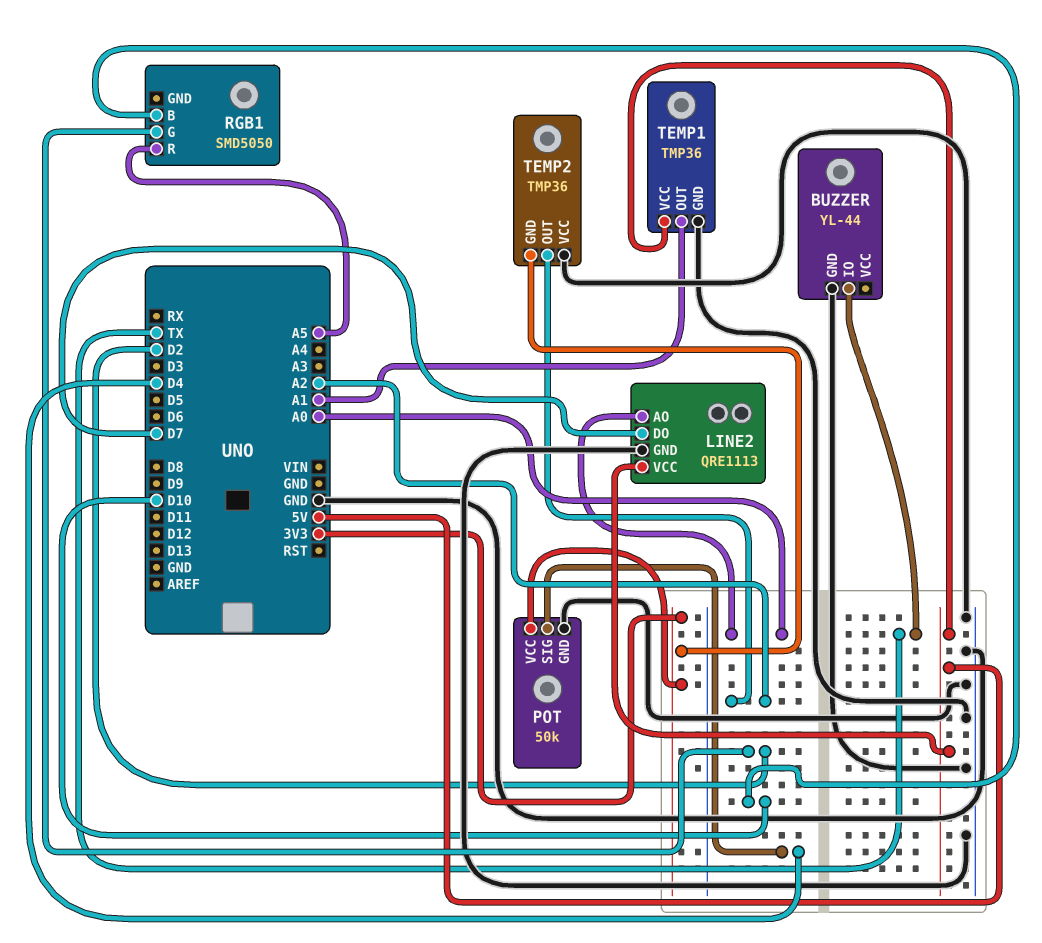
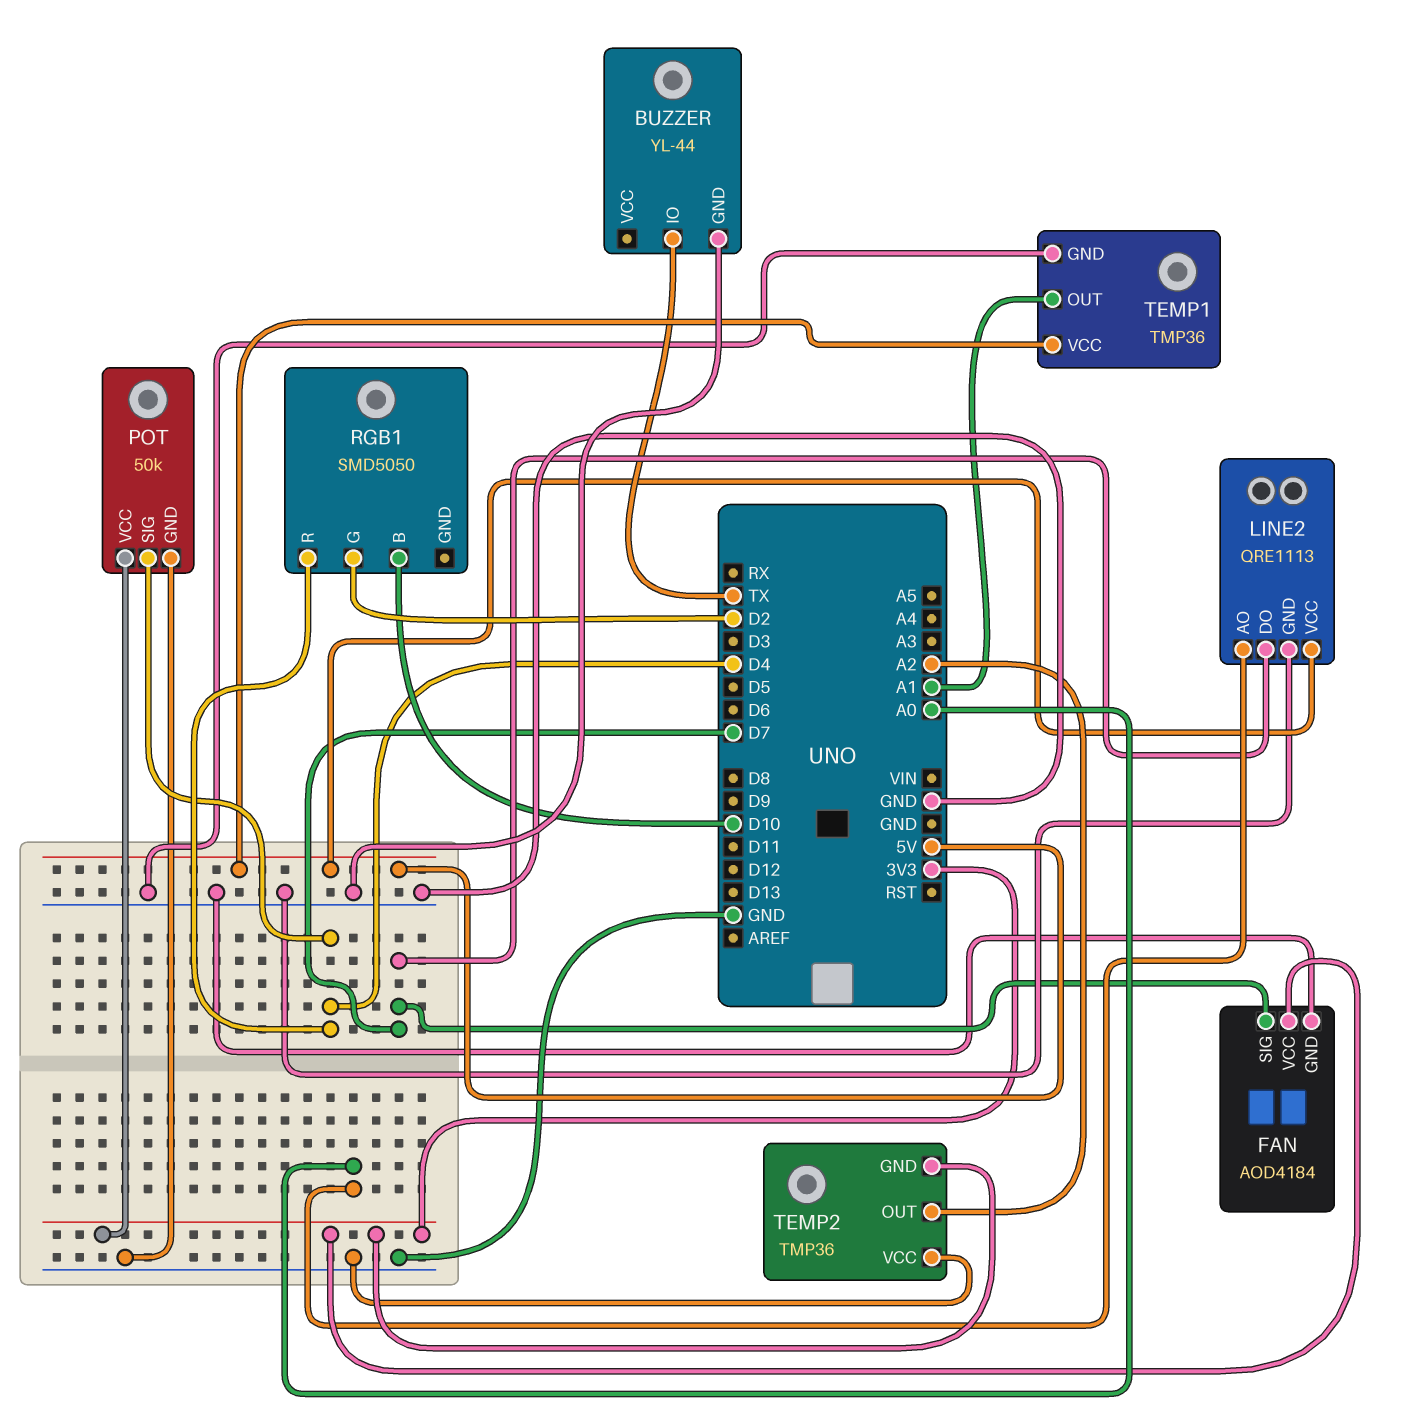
FAN: none -> AOD4184
FAN pin GND: none -> GND
FAN pin SIG: none -> D7
FAN pin VCC: none -> 3V3
RGB1 pin R: A5 -> D4

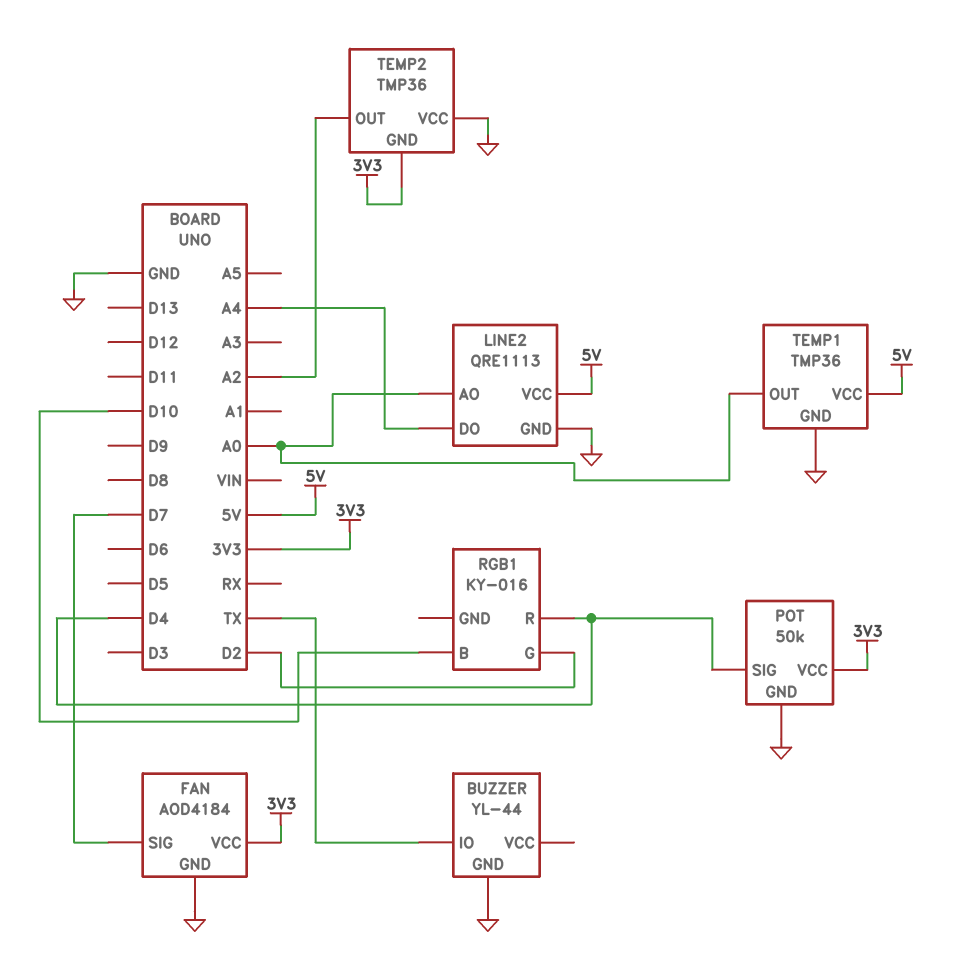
LINE2 pin DO: D7 -> A4
RGB1: SMD5050 -> KY-016
TEMP1 pin OUT: A1 -> A0

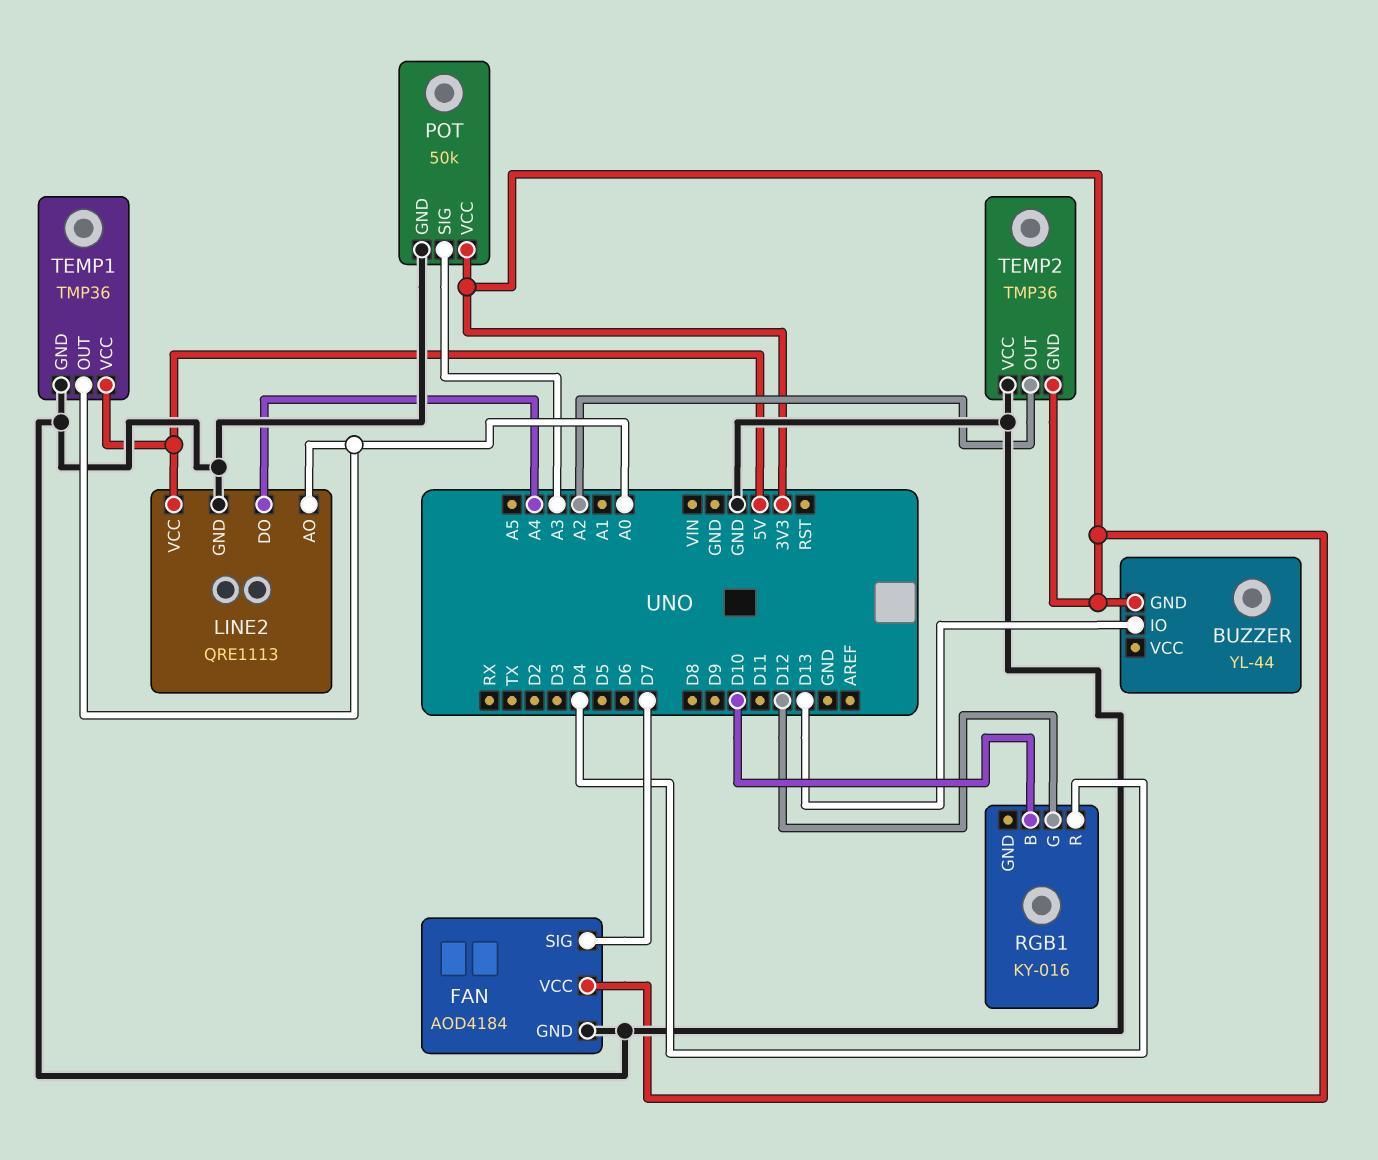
BUZZER pin GND: GND -> 3V3
BUZZER pin IO: TX -> D13
POT pin SIG: D4 -> A3
RGB1 pin G: D2 -> D12

